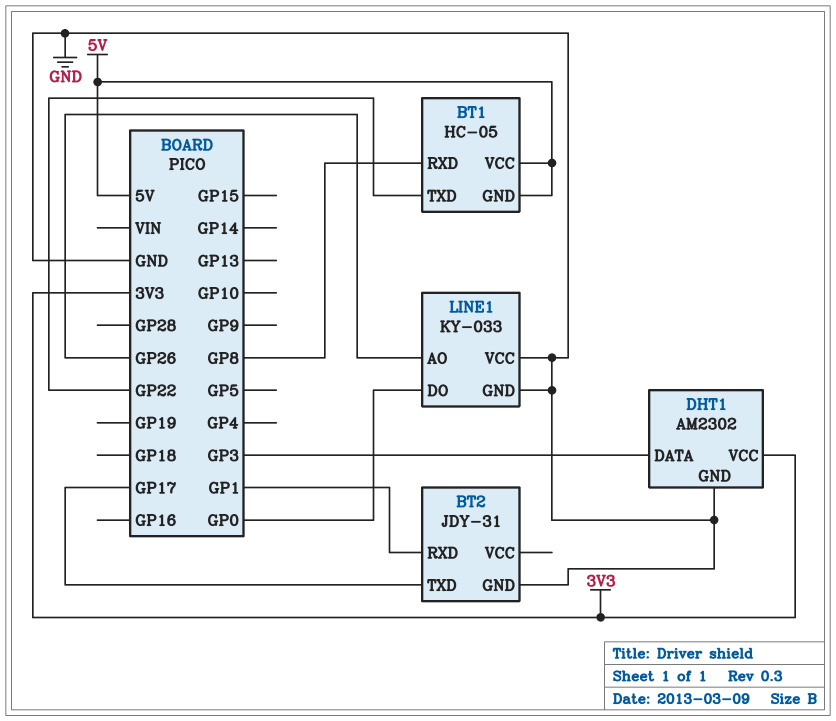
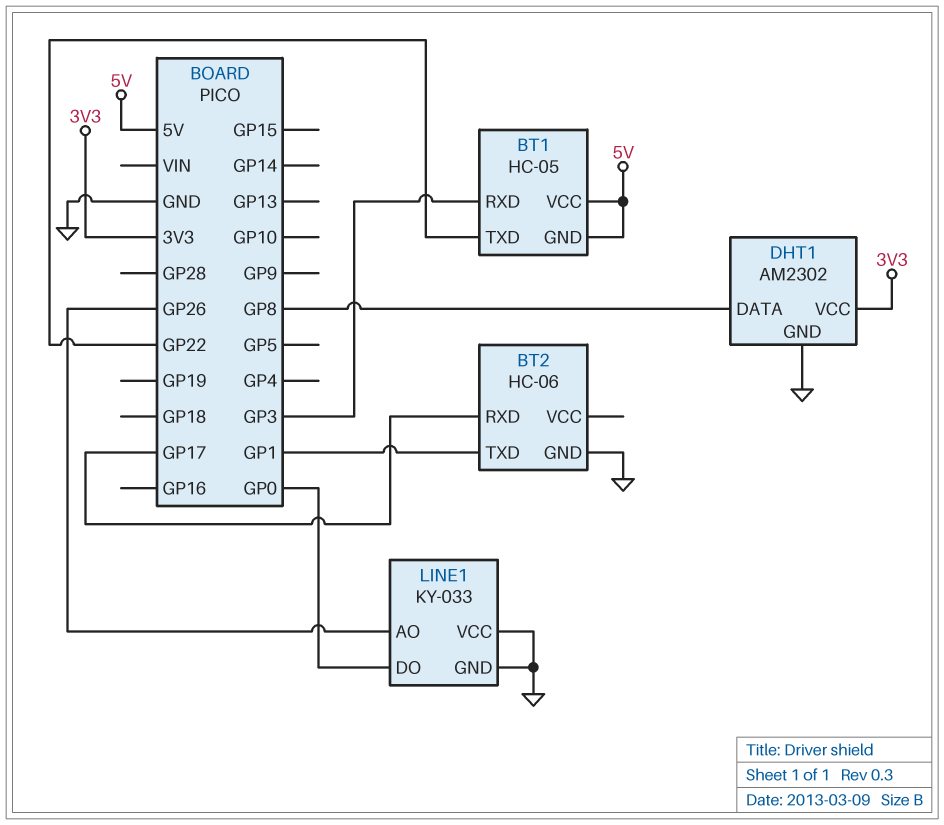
BT1 pin RXD: GP8 -> GP3
BT2: JDY-31 -> HC-06
BT2 pin RXD: GP1 -> GP17
BT2 pin TXD: GP17 -> GP1
DHT1 pin DATA: GP3 -> GP8

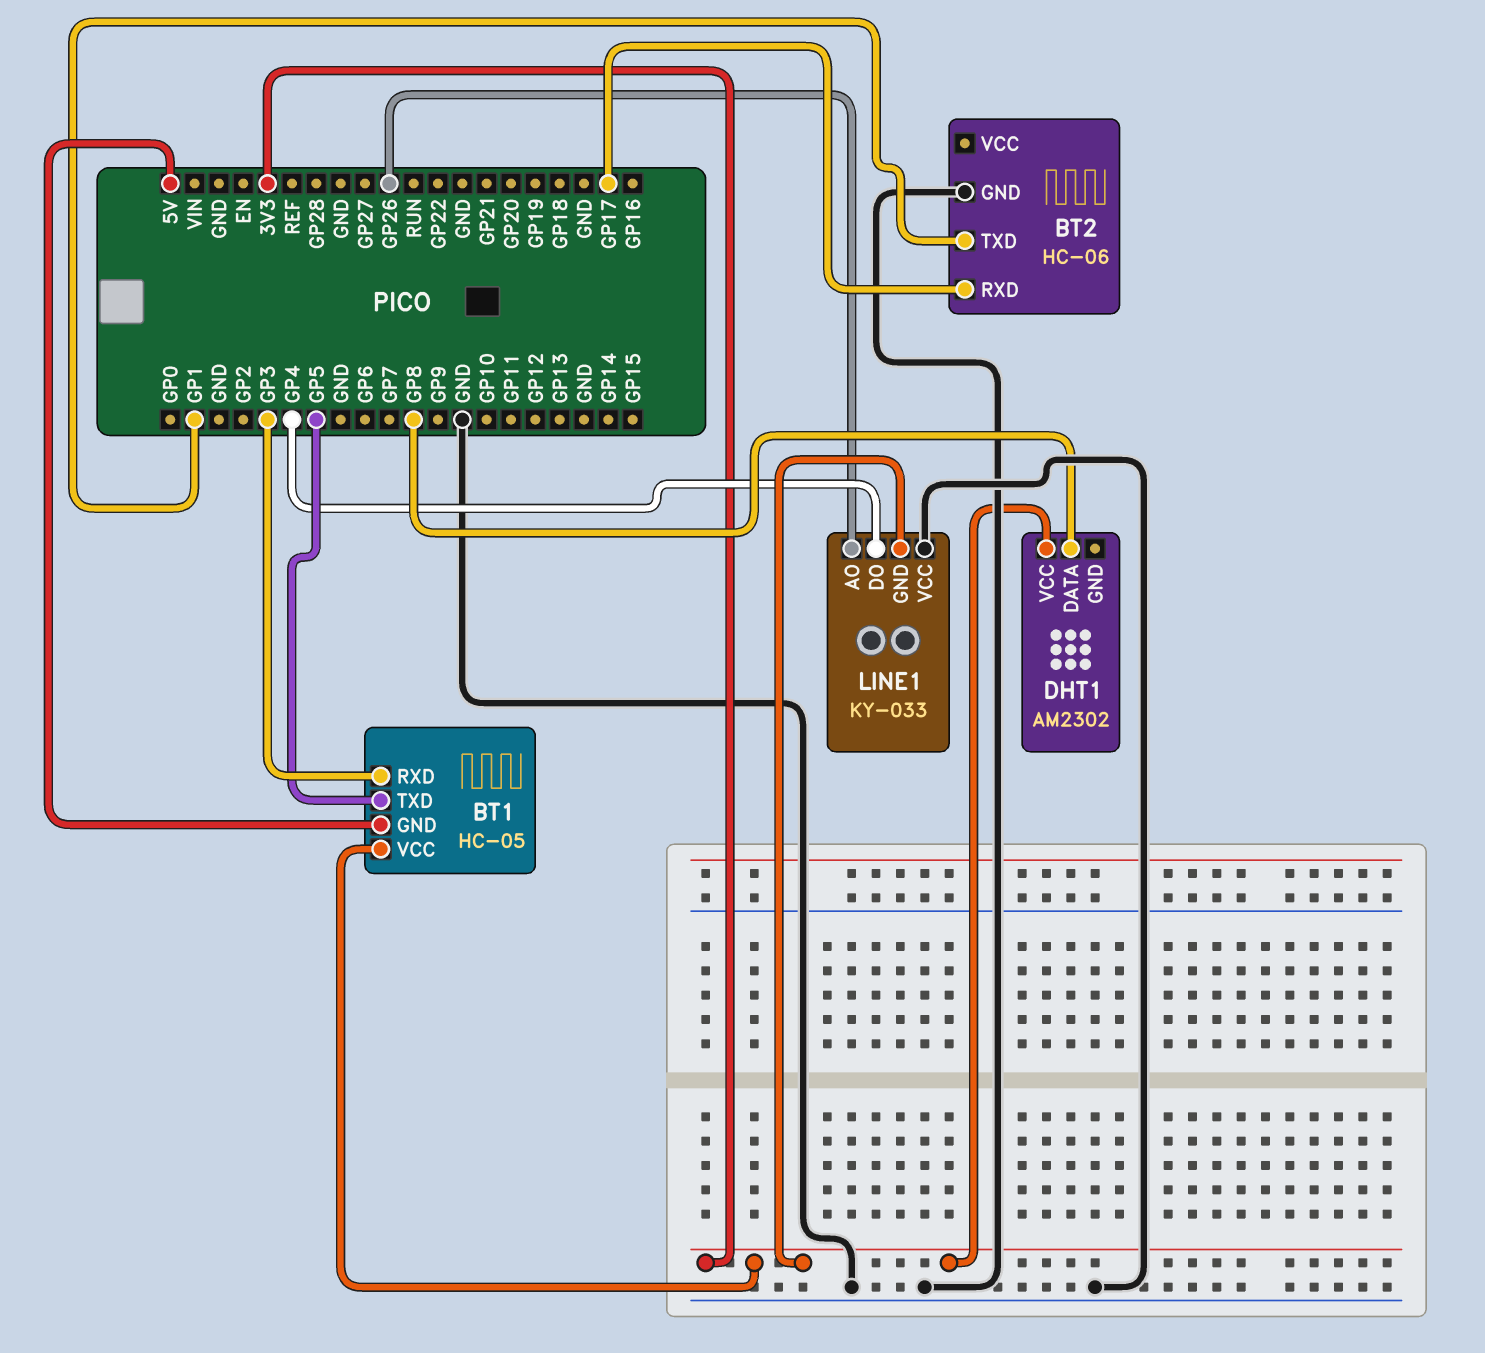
BT1 pin TXD: GP22 -> GP5
BT1 pin VCC: 5V -> 3V3
DHT1 pin GND: GND -> none
LINE1 pin DO: GP0 -> GP4
LINE1 pin GND: GND -> 3V3

